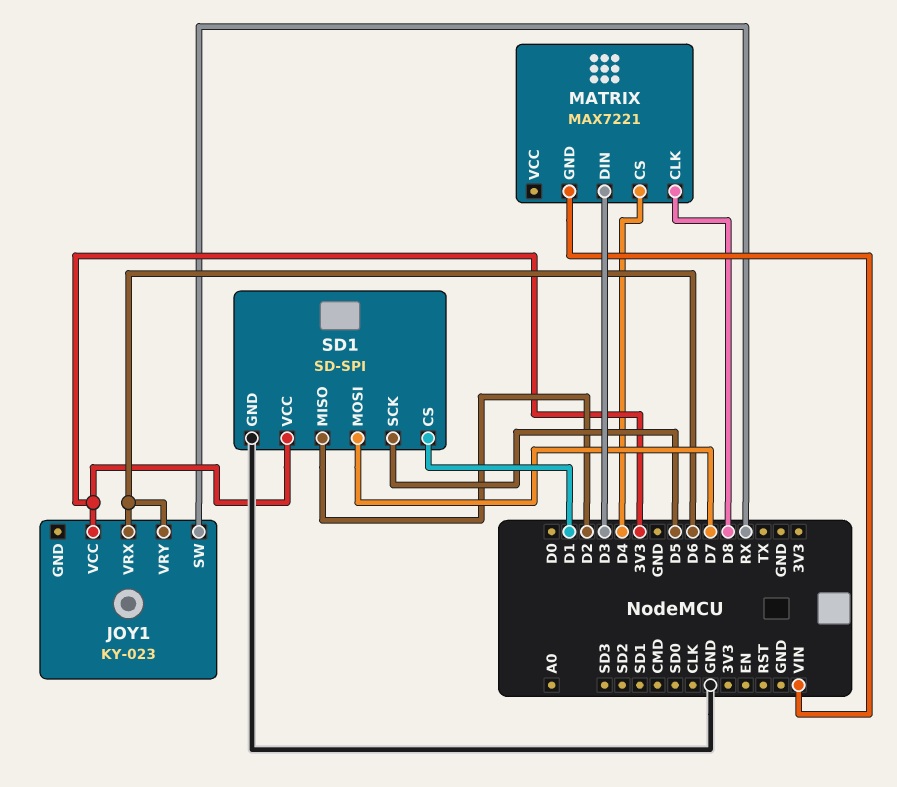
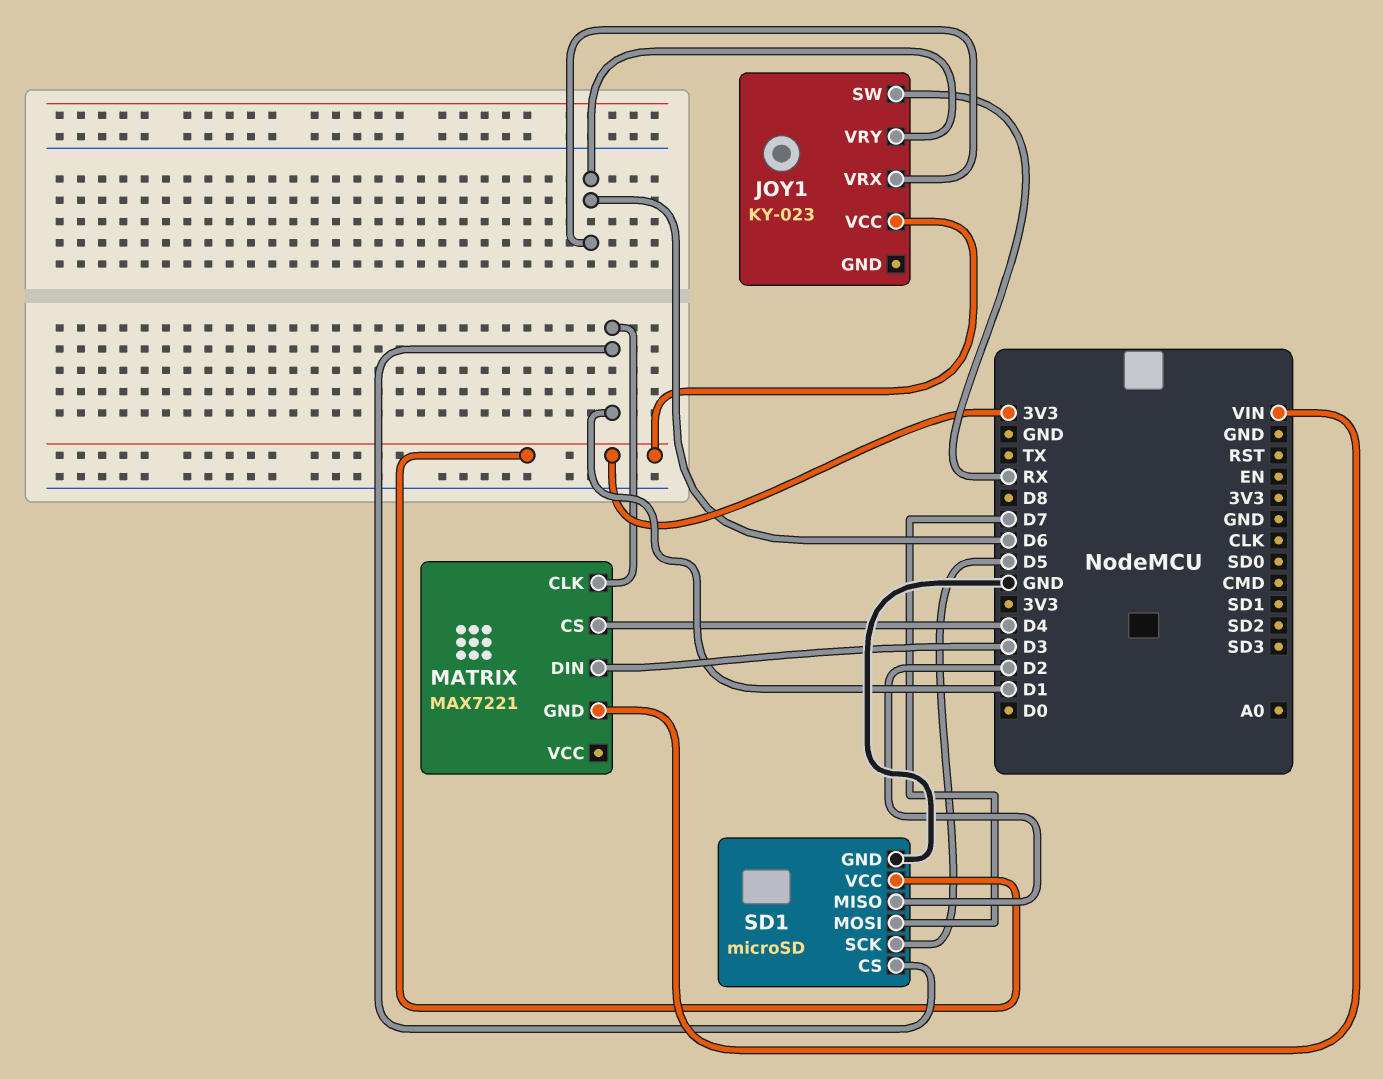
MATRIX pin CLK: D8 -> D1
SD1: SD-SPI -> microSD

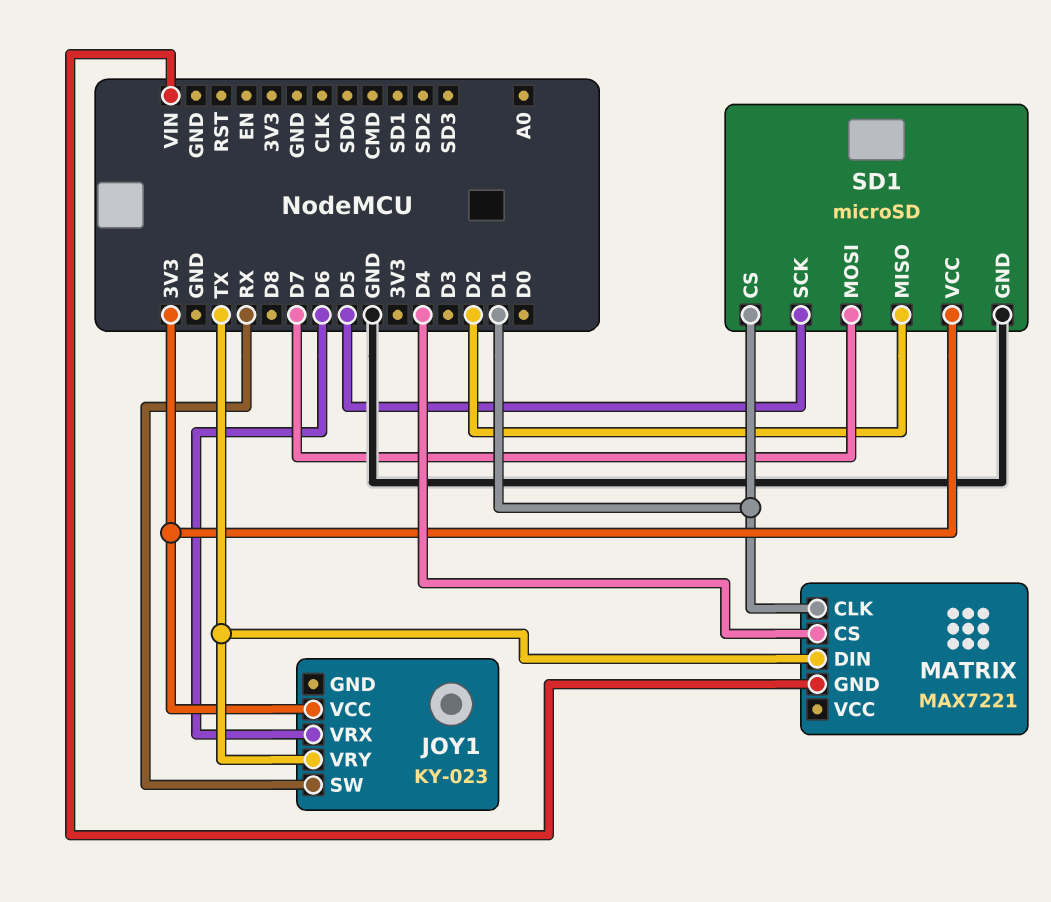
JOY1 pin VRY: D6 -> TX
MATRIX pin DIN: D3 -> TX

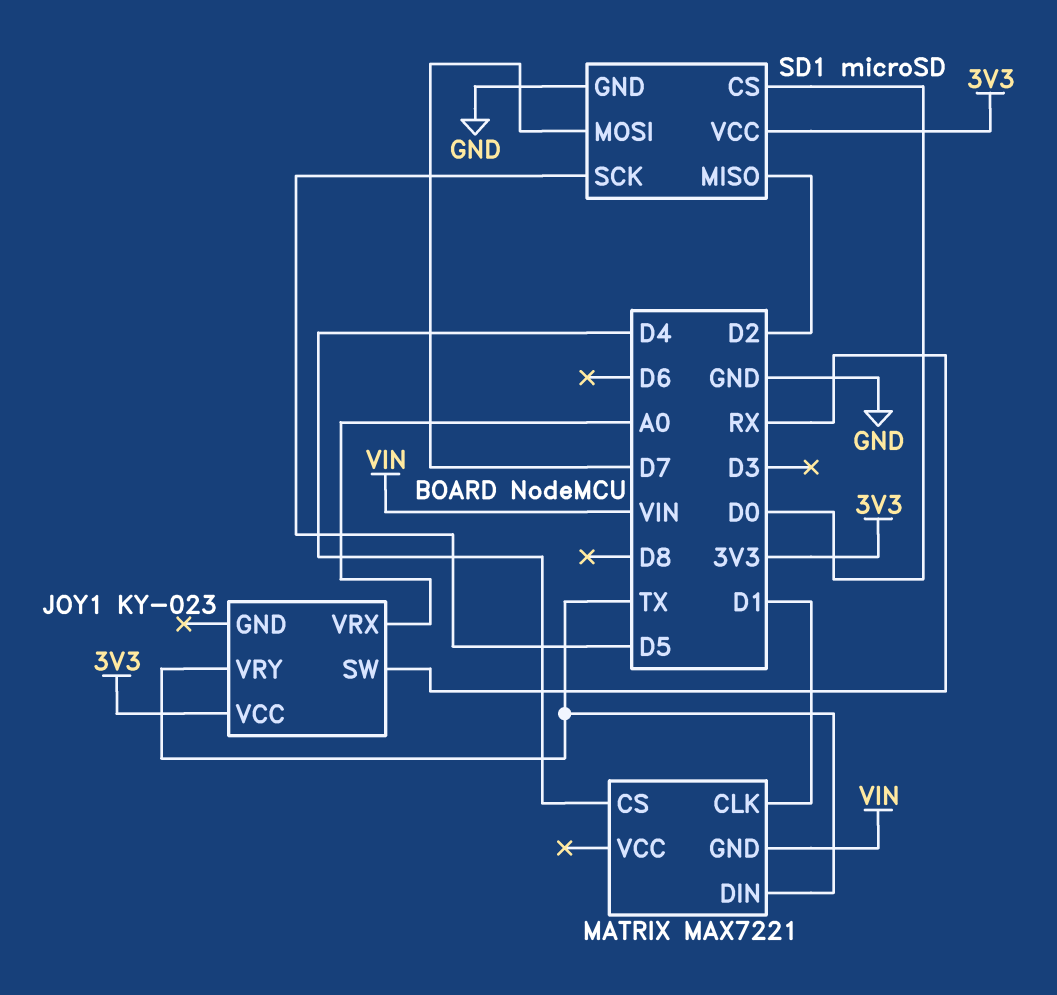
JOY1 pin VRX: D6 -> A0
SD1 pin CS: D1 -> D0

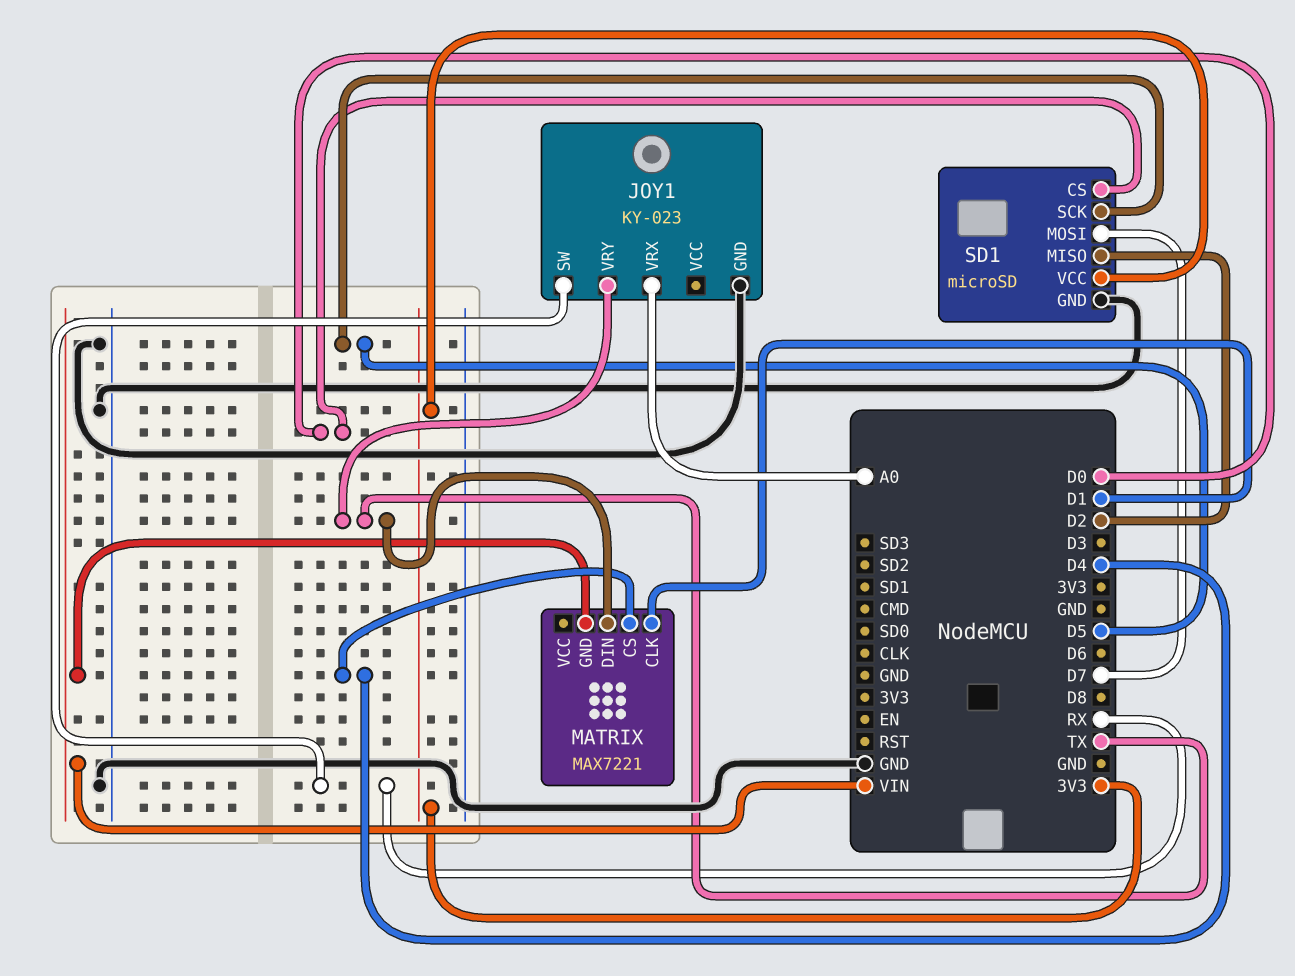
JOY1 pin GND: none -> GND
JOY1 pin VCC: 3V3 -> none

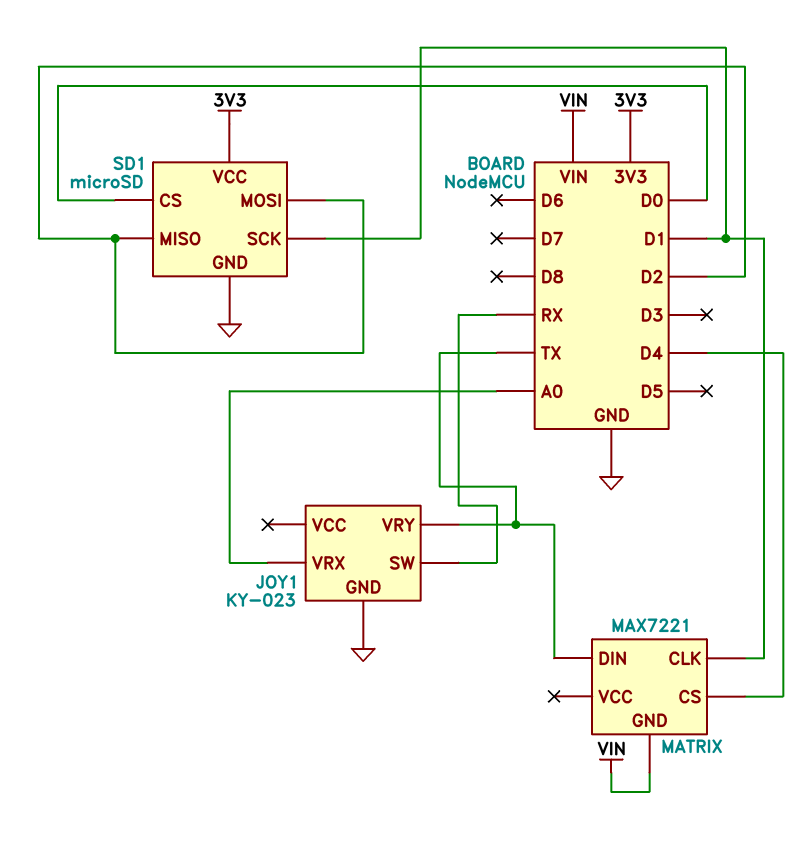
SD1 pin MOSI: D7 -> D2
SD1 pin SCK: D5 -> D1

